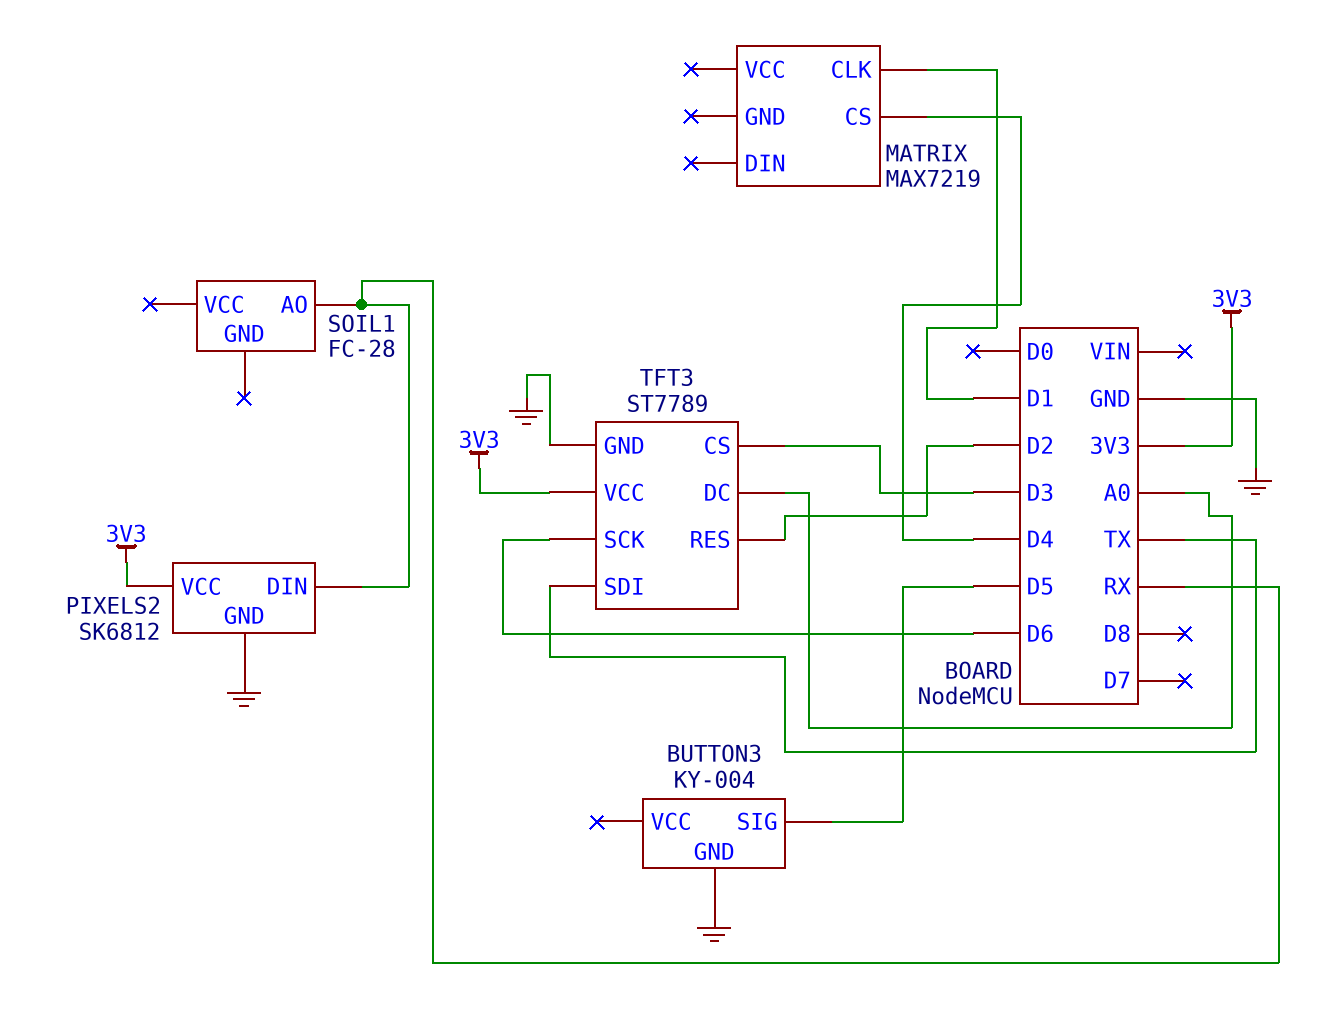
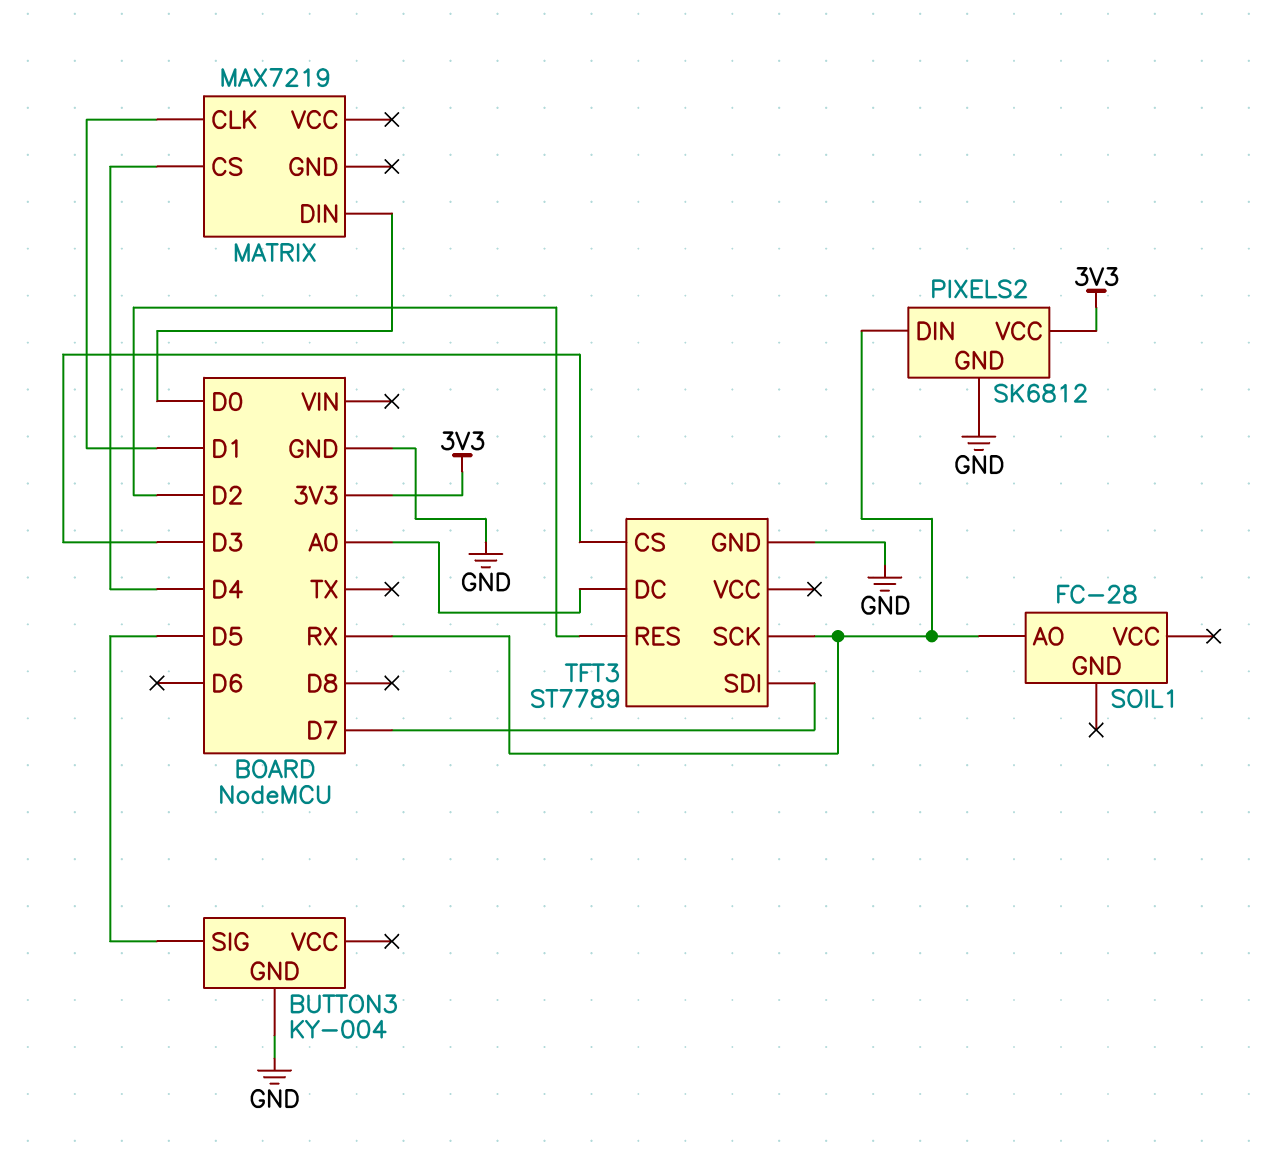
MATRIX pin DIN: none -> D0
TFT3 pin SCK: D6 -> RX
TFT3 pin SDI: TX -> D7
TFT3 pin VCC: 3V3 -> none

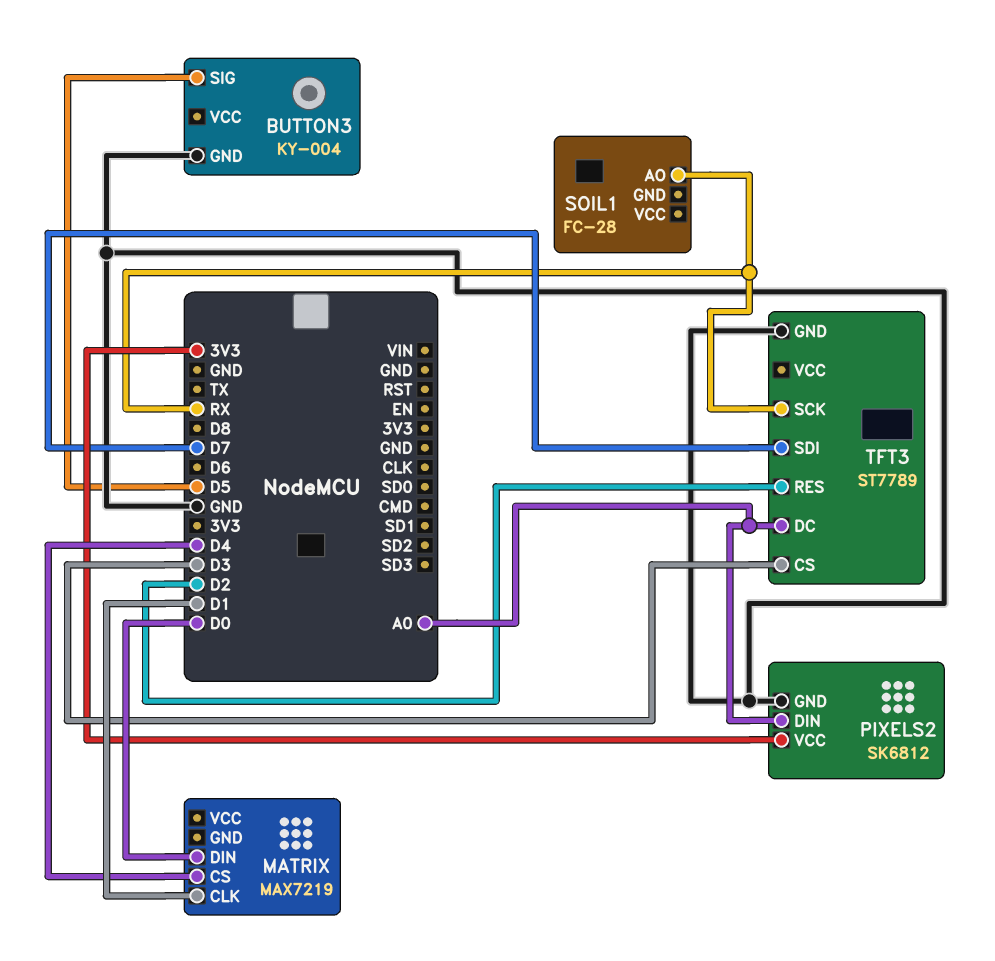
PIXELS2 pin DIN: RX -> A0

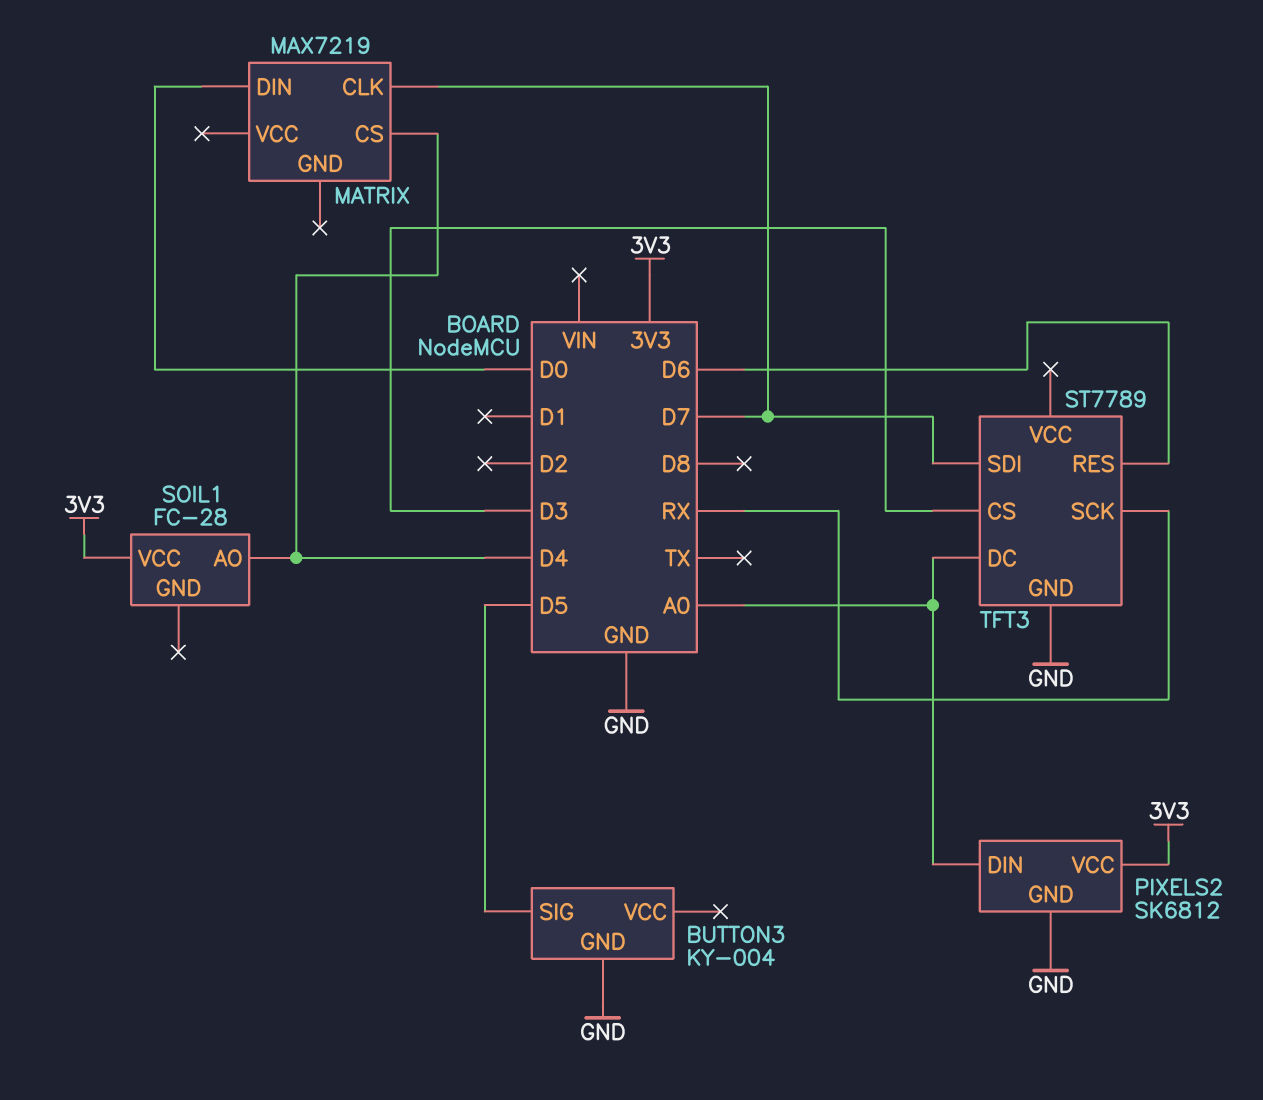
MATRIX pin CLK: D1 -> D7
SOIL1 pin AO: RX -> D4
SOIL1 pin VCC: none -> 3V3
TFT3 pin RES: D2 -> D6

